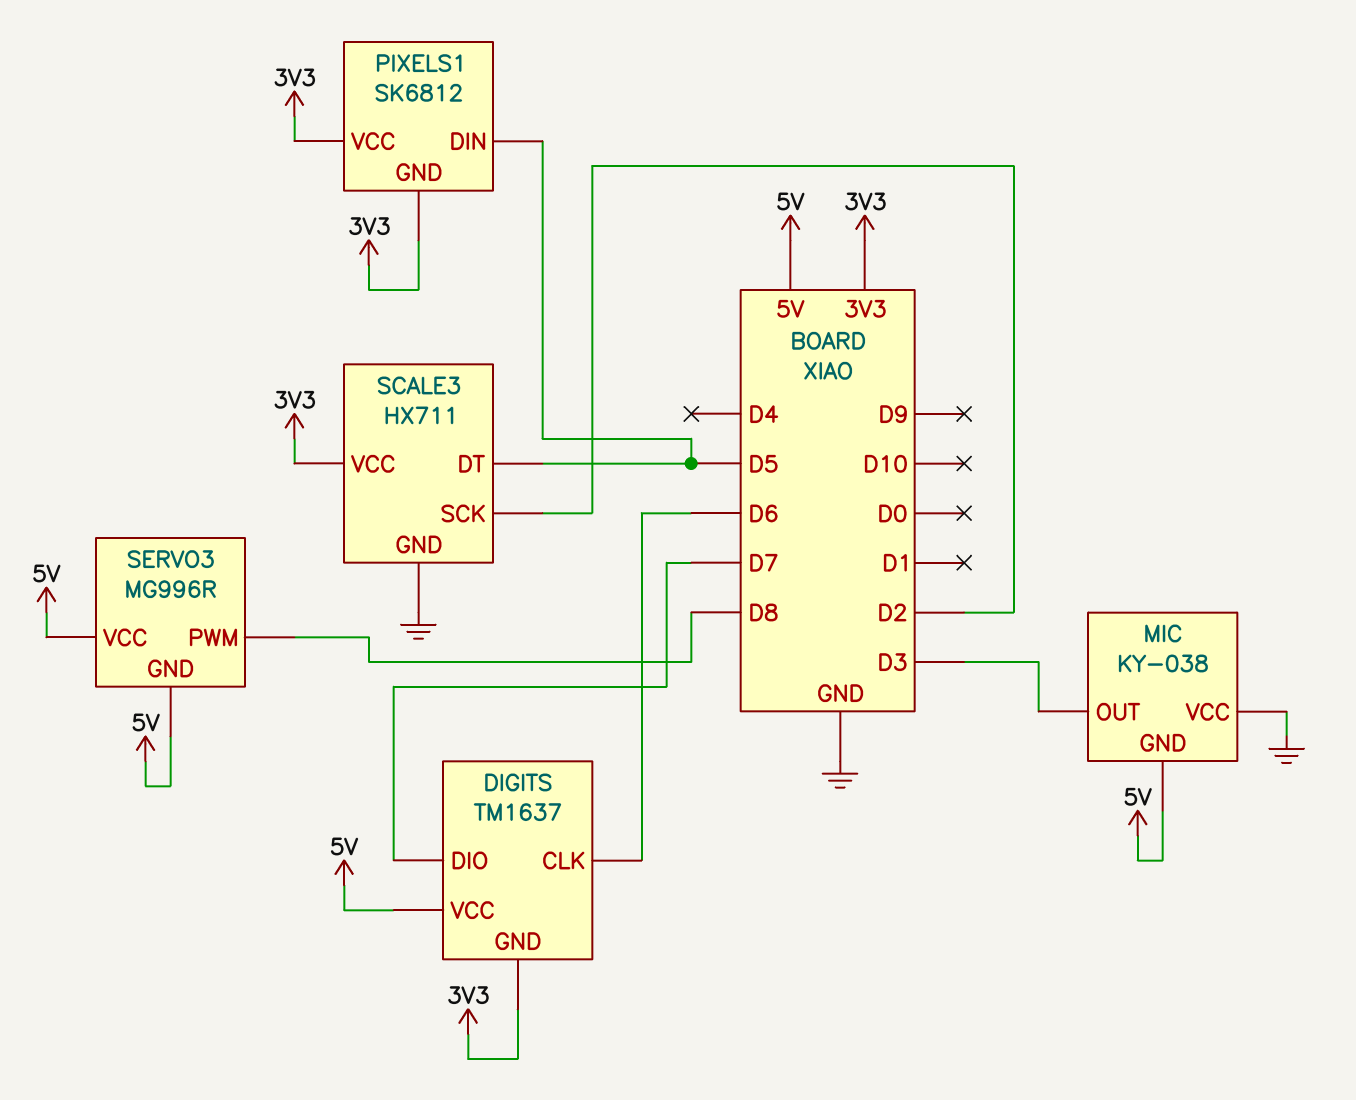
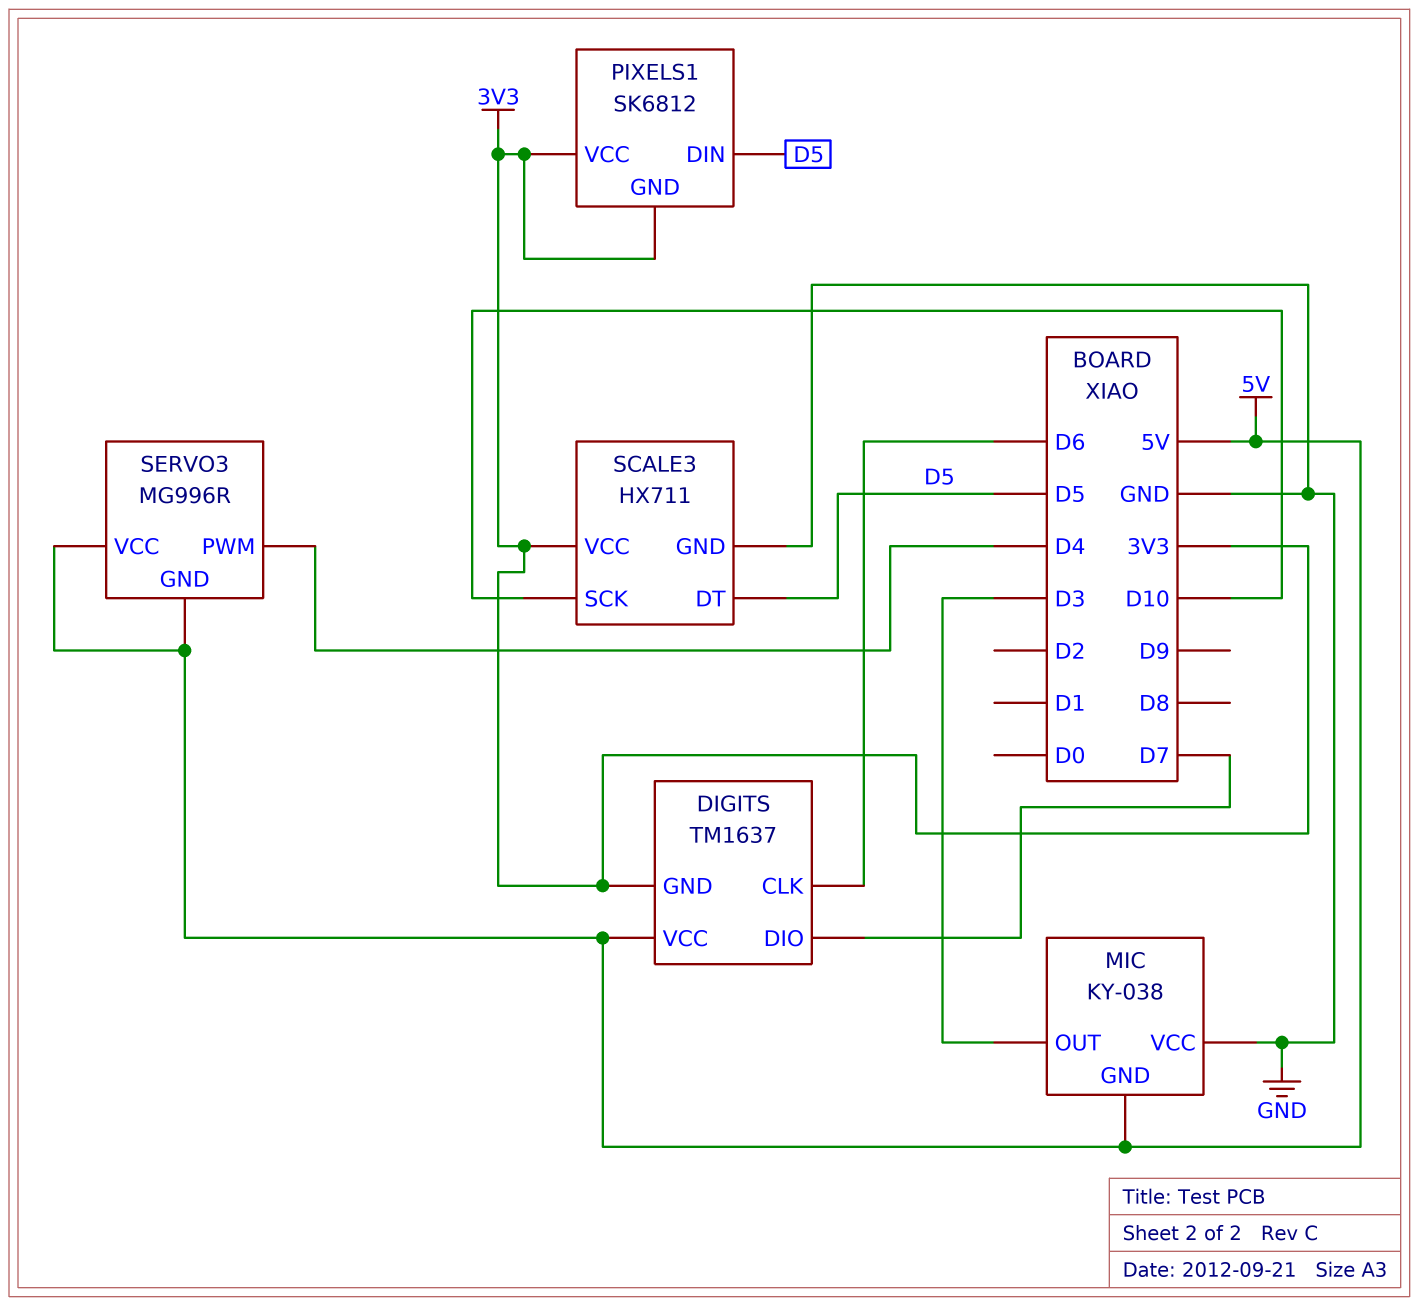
SCALE3 pin SCK: D2 -> D10
SERVO3 pin PWM: D8 -> D4

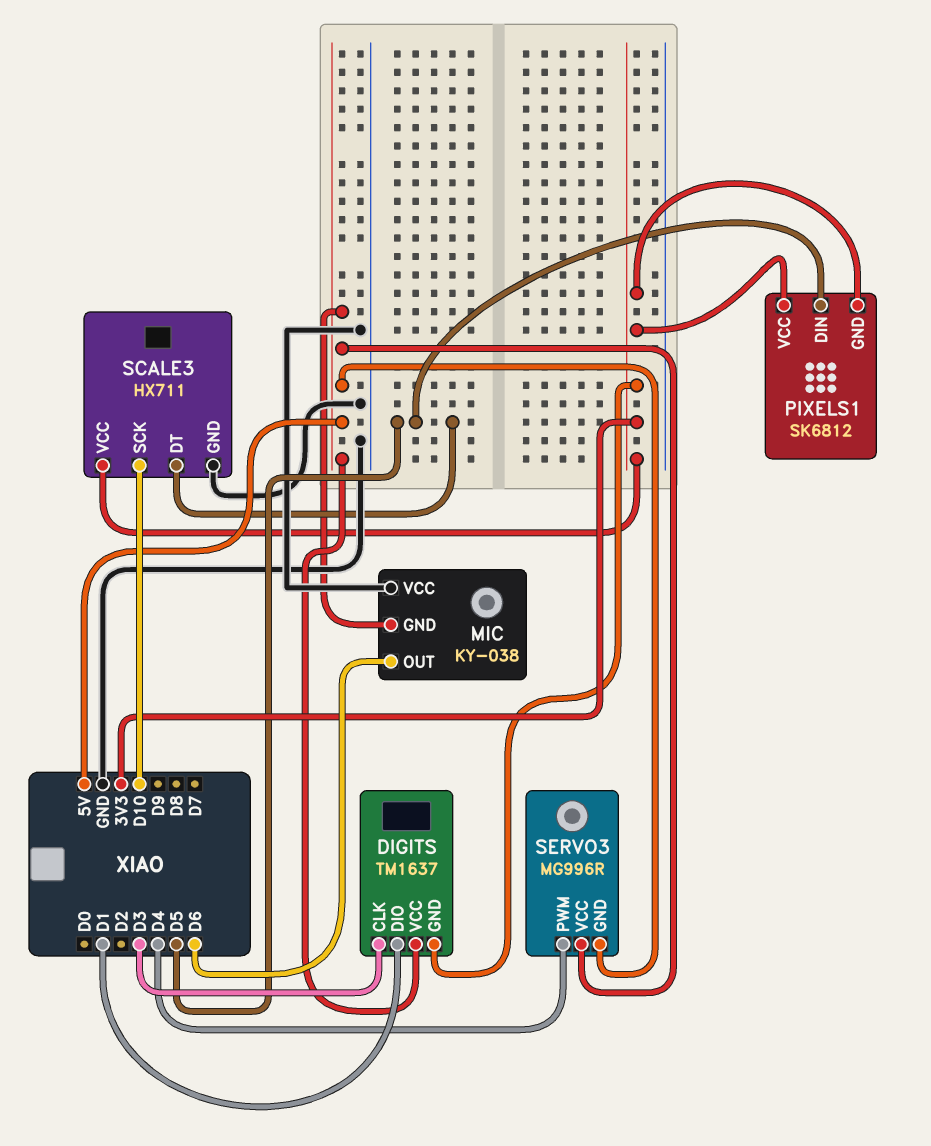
DIGITS pin CLK: D6 -> D3
DIGITS pin DIO: D7 -> D1
MIC pin OUT: D3 -> D6

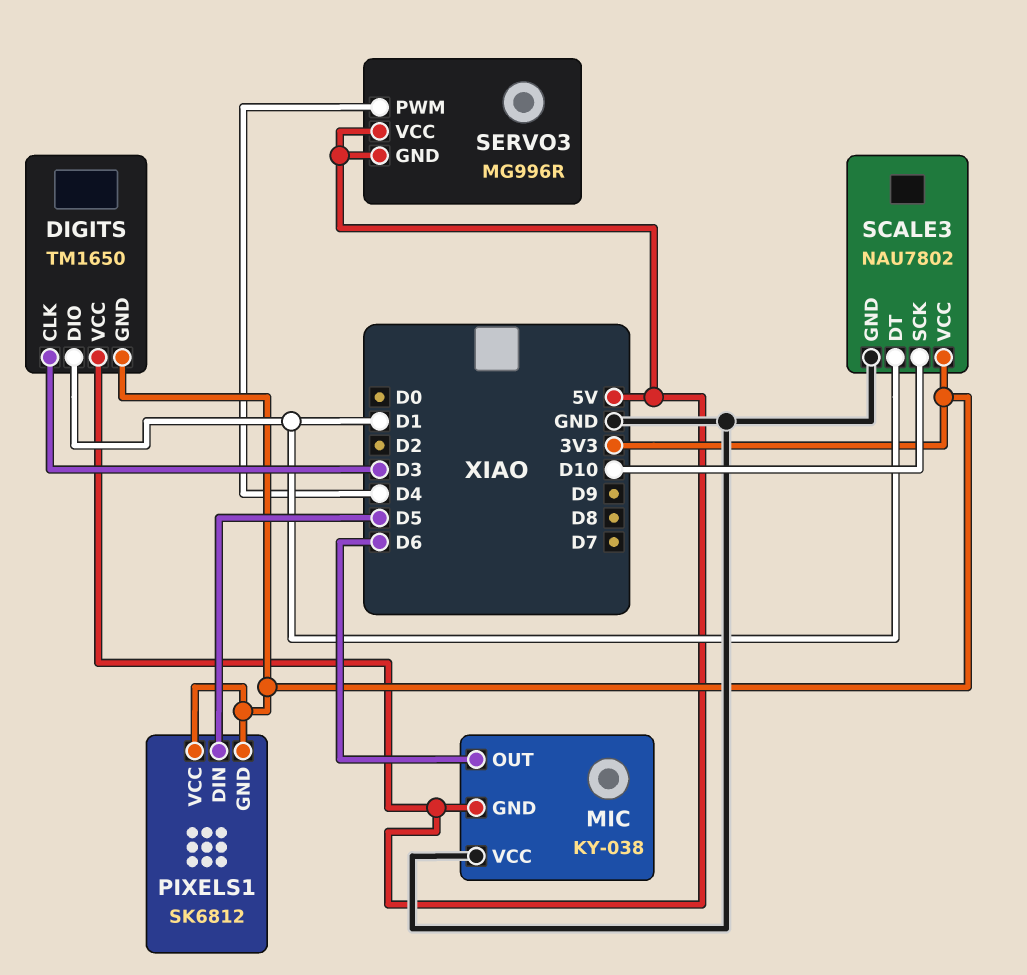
DIGITS: TM1637 -> TM1650
SCALE3: HX711 -> NAU7802
SCALE3 pin DT: D5 -> D1

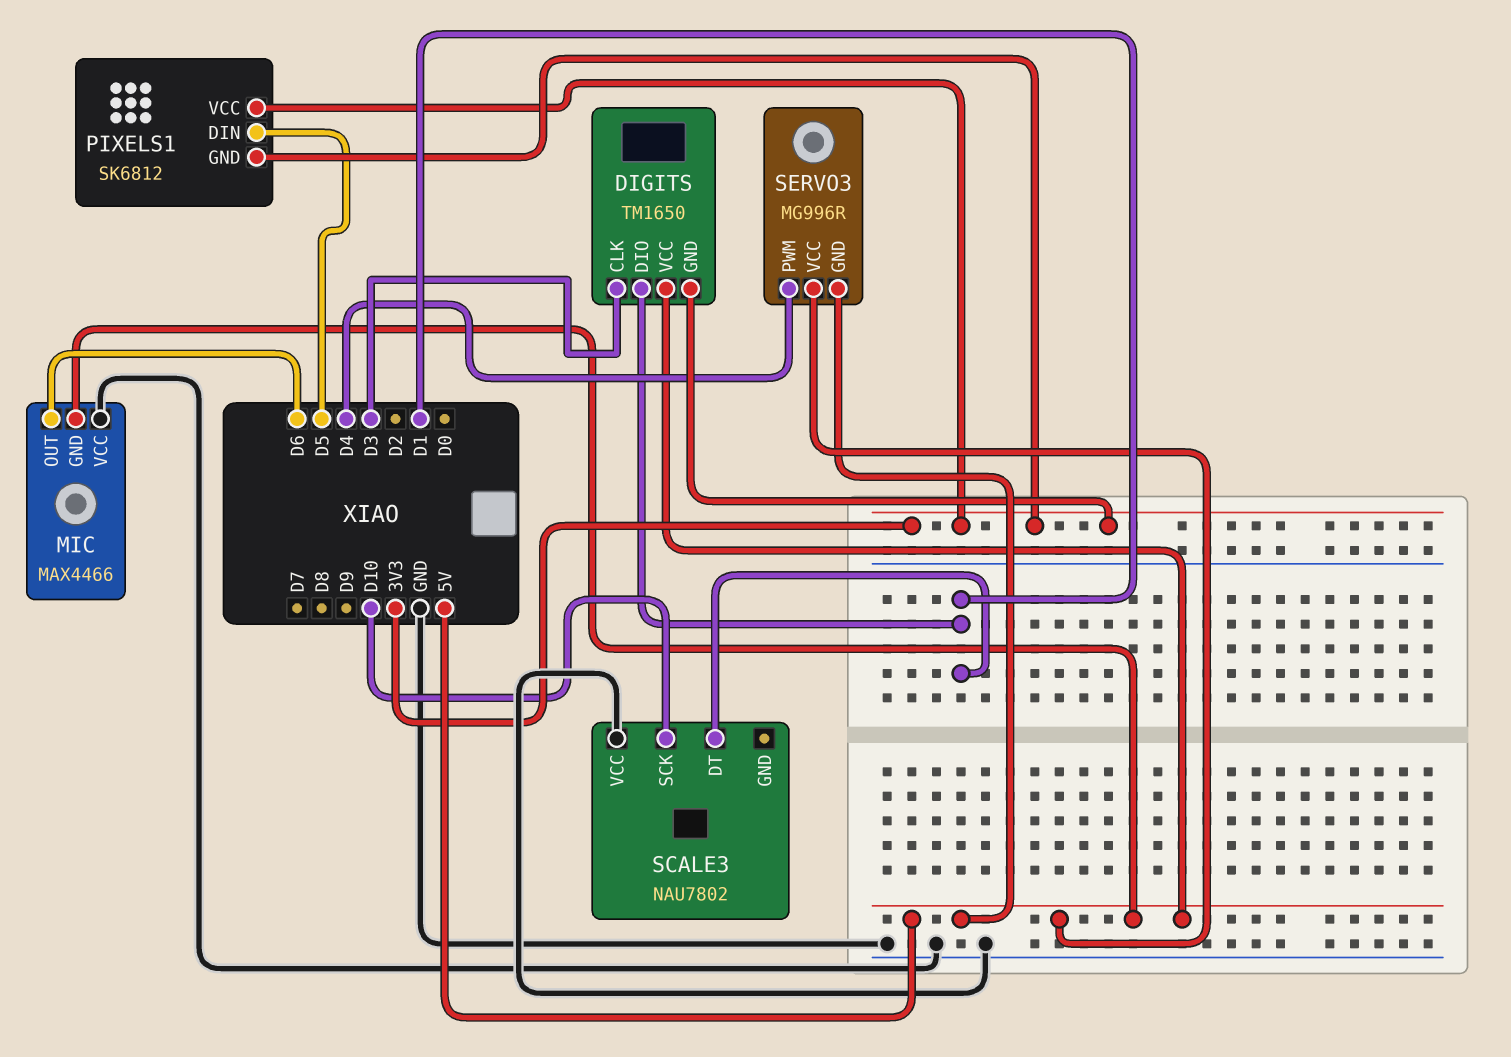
MIC: KY-038 -> MAX4466
SCALE3 pin GND: GND -> none
SCALE3 pin VCC: 3V3 -> GND

